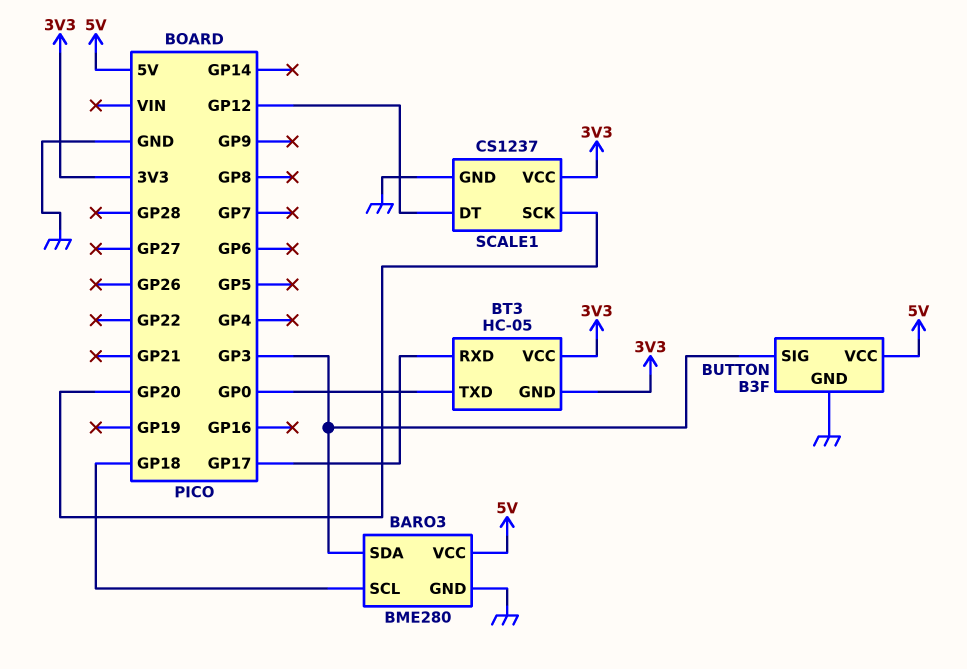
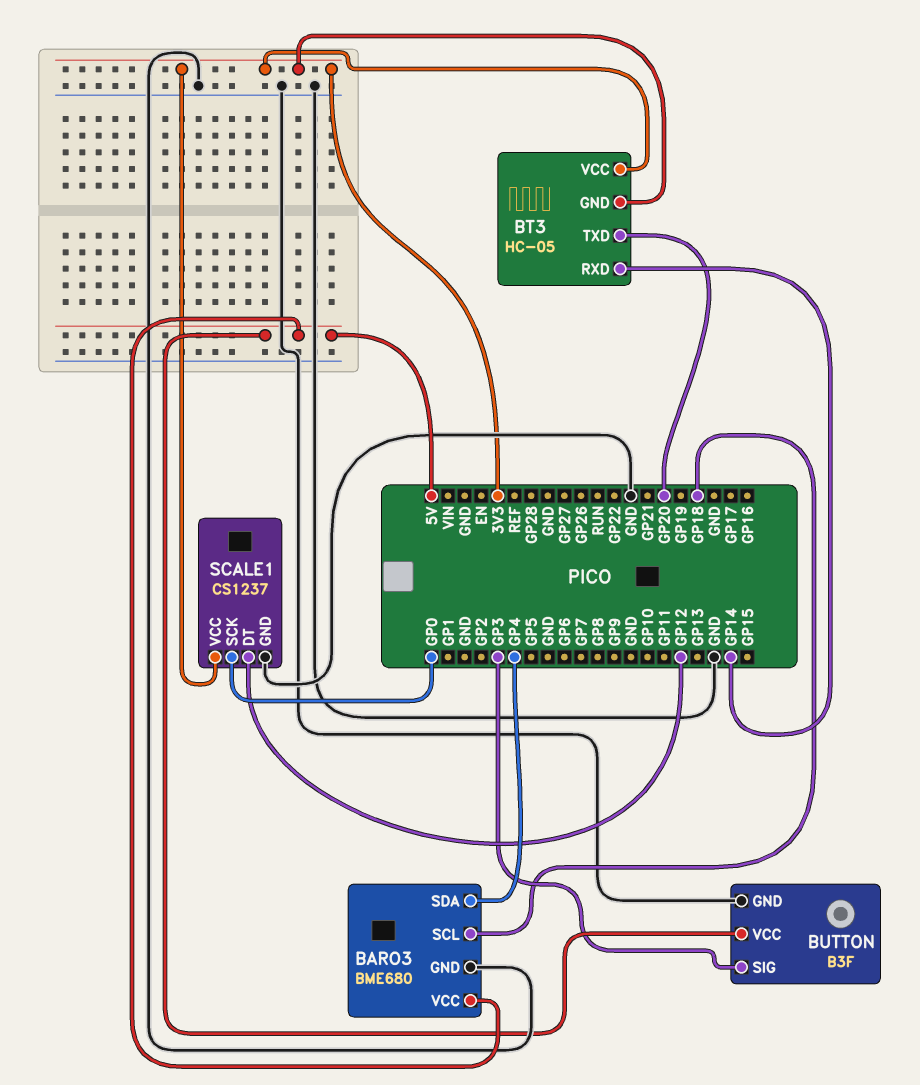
BARO3: BME280 -> BME680
BARO3 pin SDA: GP3 -> GP4
BT3 pin RXD: GP17 -> GP14
BT3 pin TXD: GP0 -> GP20
SCALE1 pin SCK: GP20 -> GP0

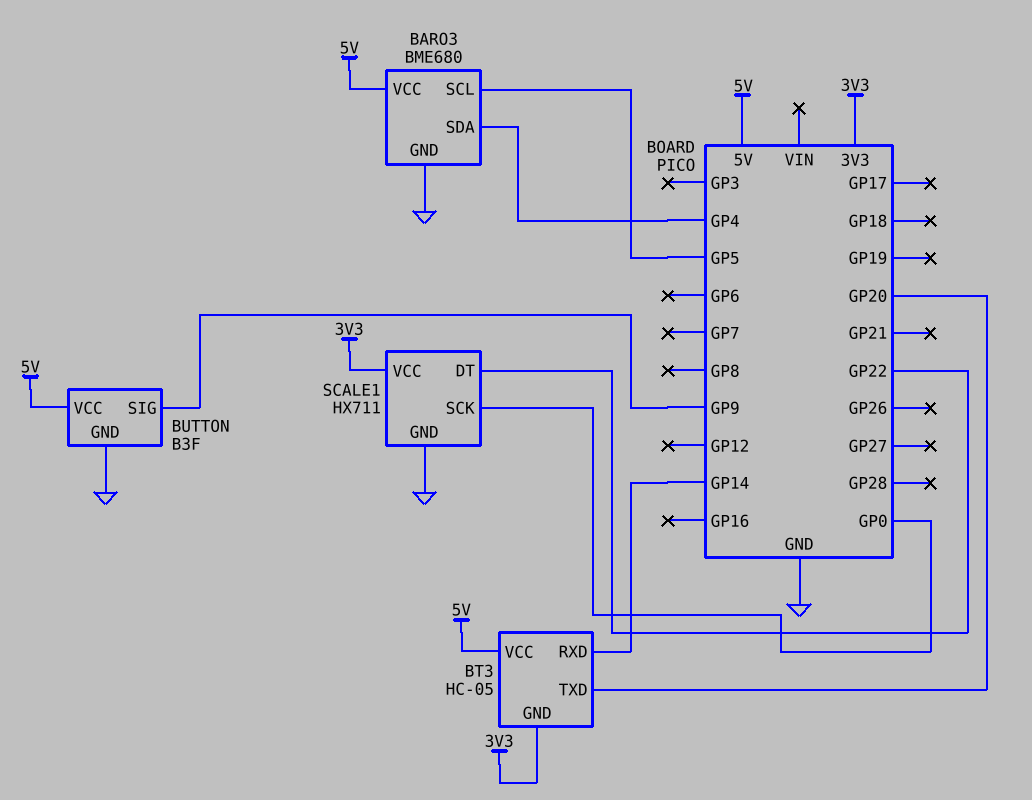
BARO3 pin SCL: GP18 -> GP5
BT3 pin VCC: 3V3 -> 5V
BUTTON pin SIG: GP3 -> GP9
SCALE1: CS1237 -> HX711
SCALE1 pin DT: GP12 -> GP22

